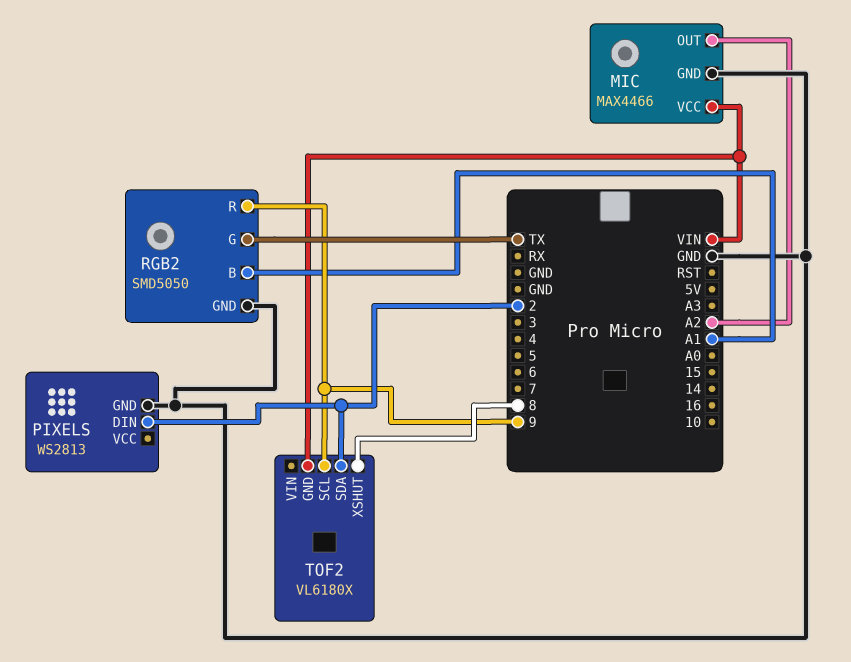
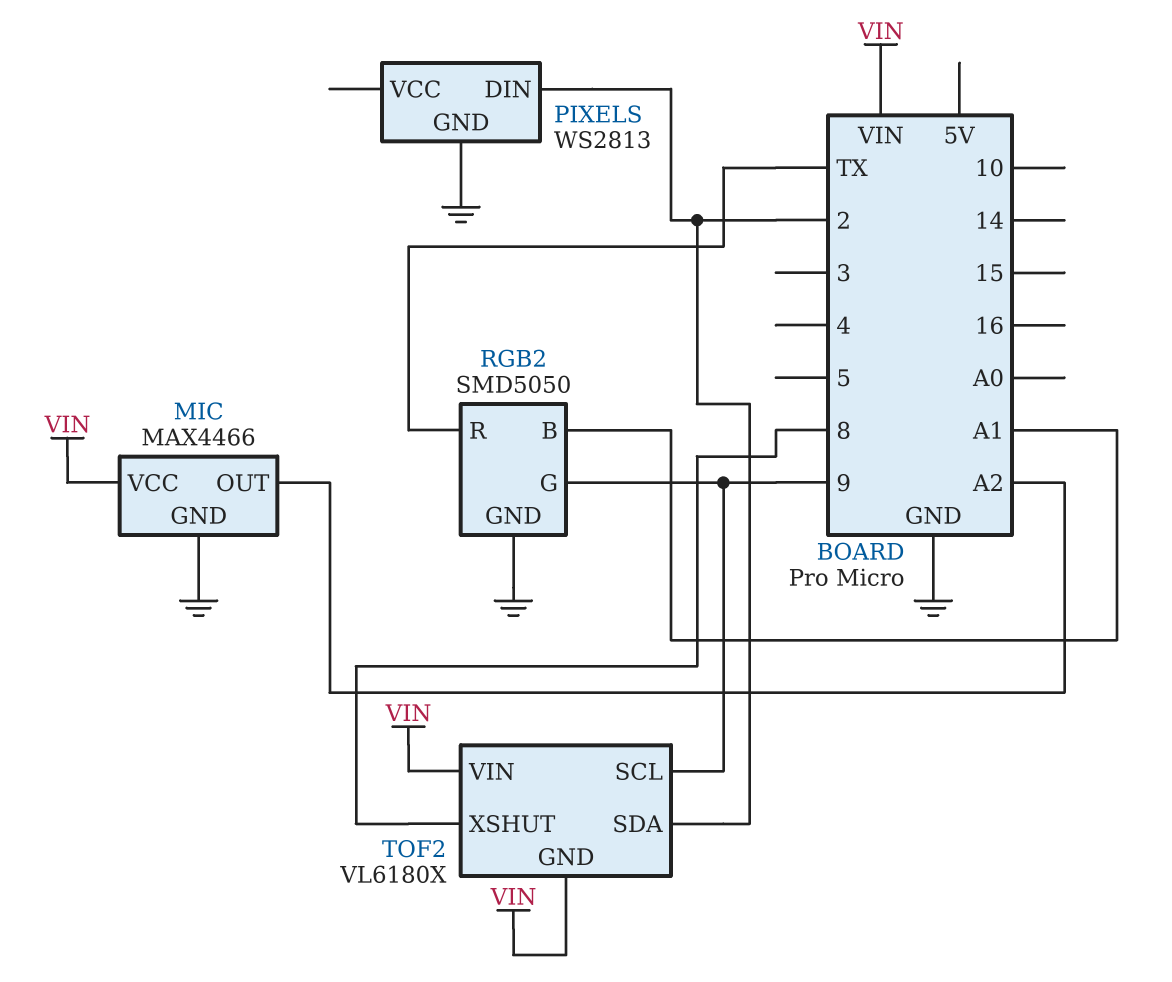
RGB2 pin G: TX -> 9
RGB2 pin R: 9 -> TX
TOF2 pin VIN: none -> VIN

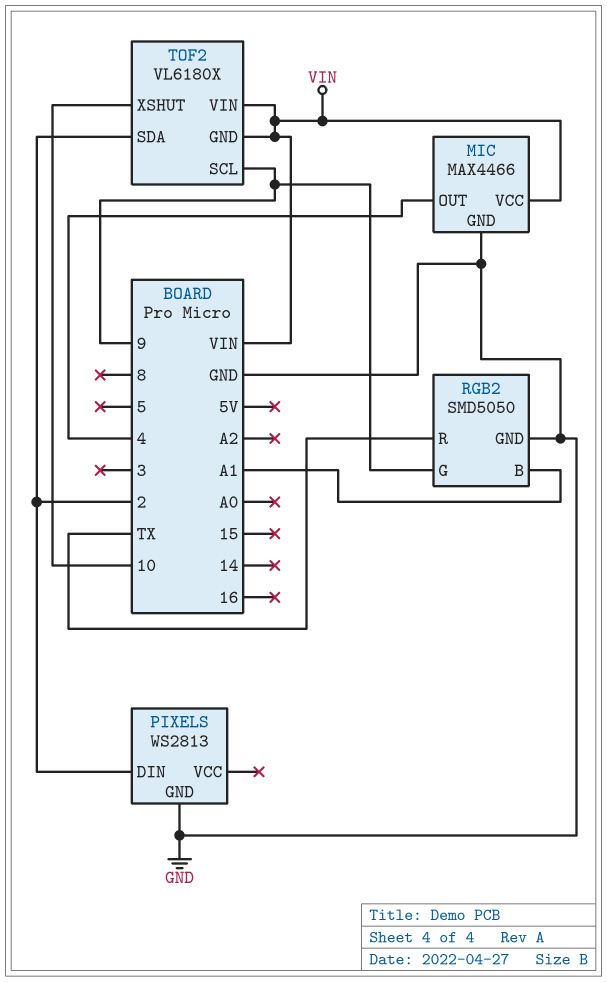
MIC pin OUT: A2 -> 4
TOF2 pin XSHUT: 8 -> 10

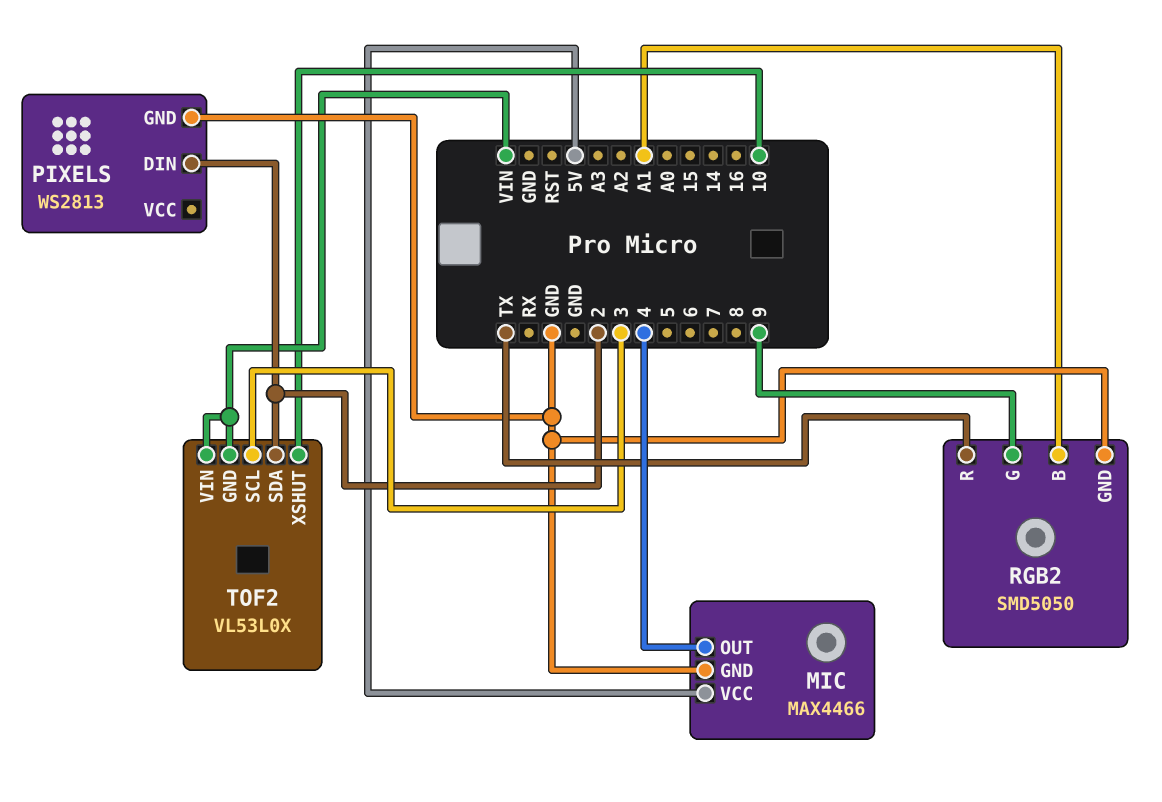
MIC pin VCC: VIN -> 5V
TOF2: VL6180X -> VL53L0X
TOF2 pin SCL: 9 -> 3

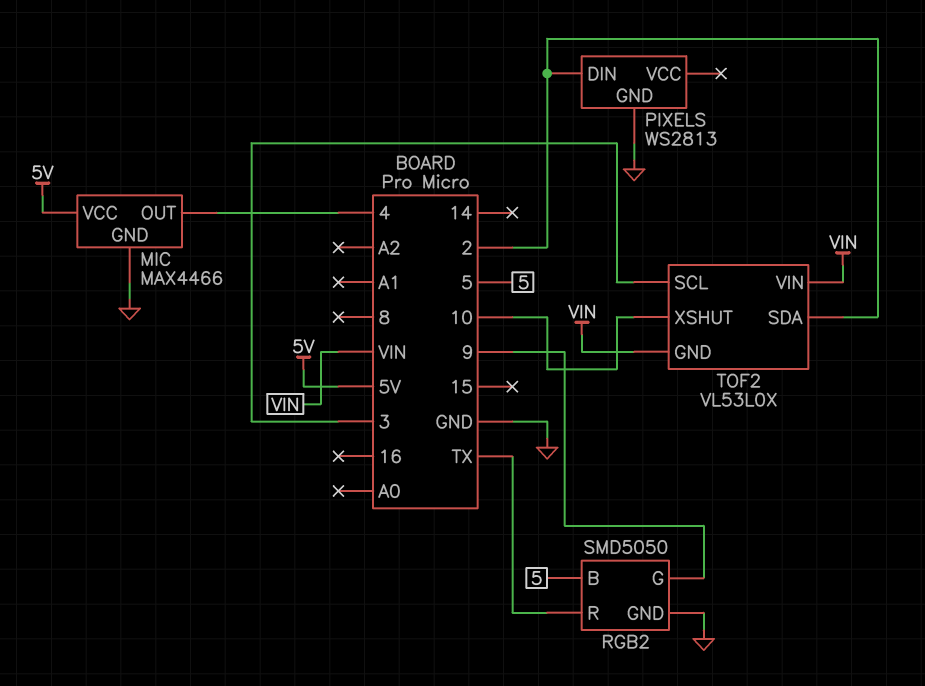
RGB2 pin B: A1 -> 5

